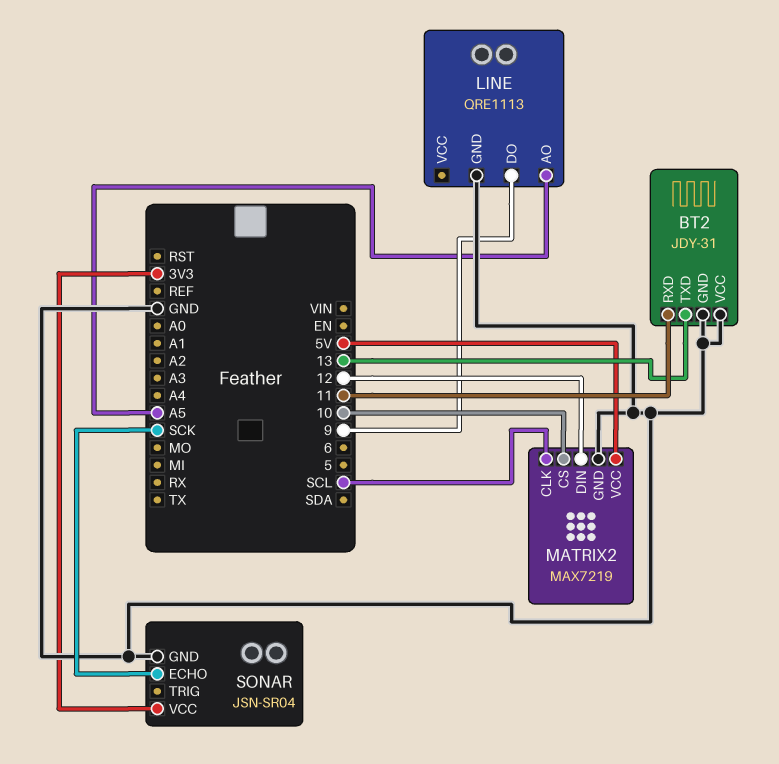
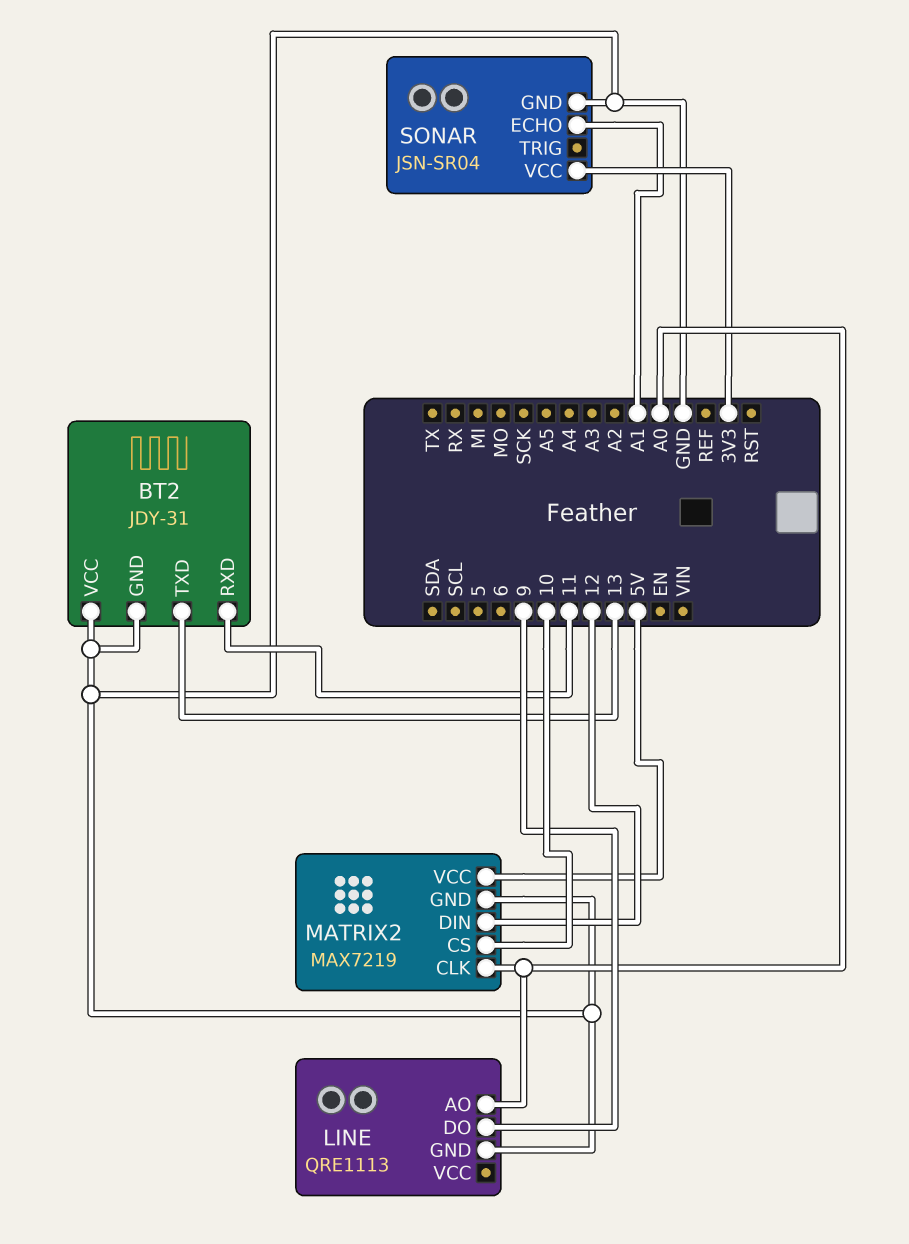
LINE pin AO: A5 -> A0
MATRIX2 pin CLK: SCL -> A0
SONAR pin ECHO: SCK -> A1

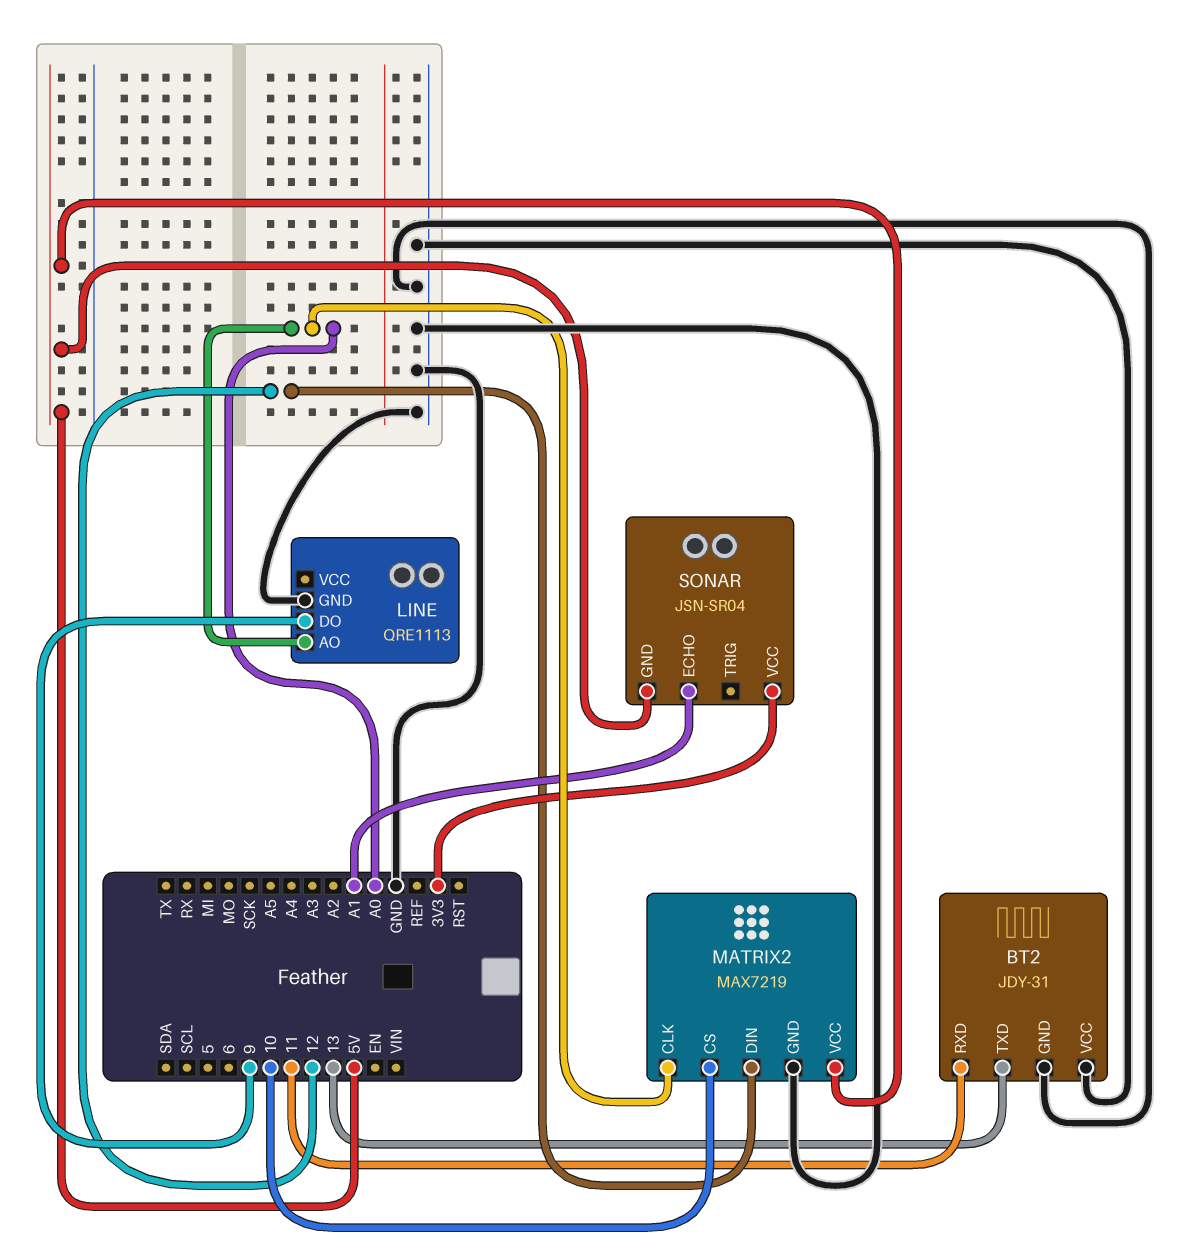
SONAR pin GND: GND -> 5V

